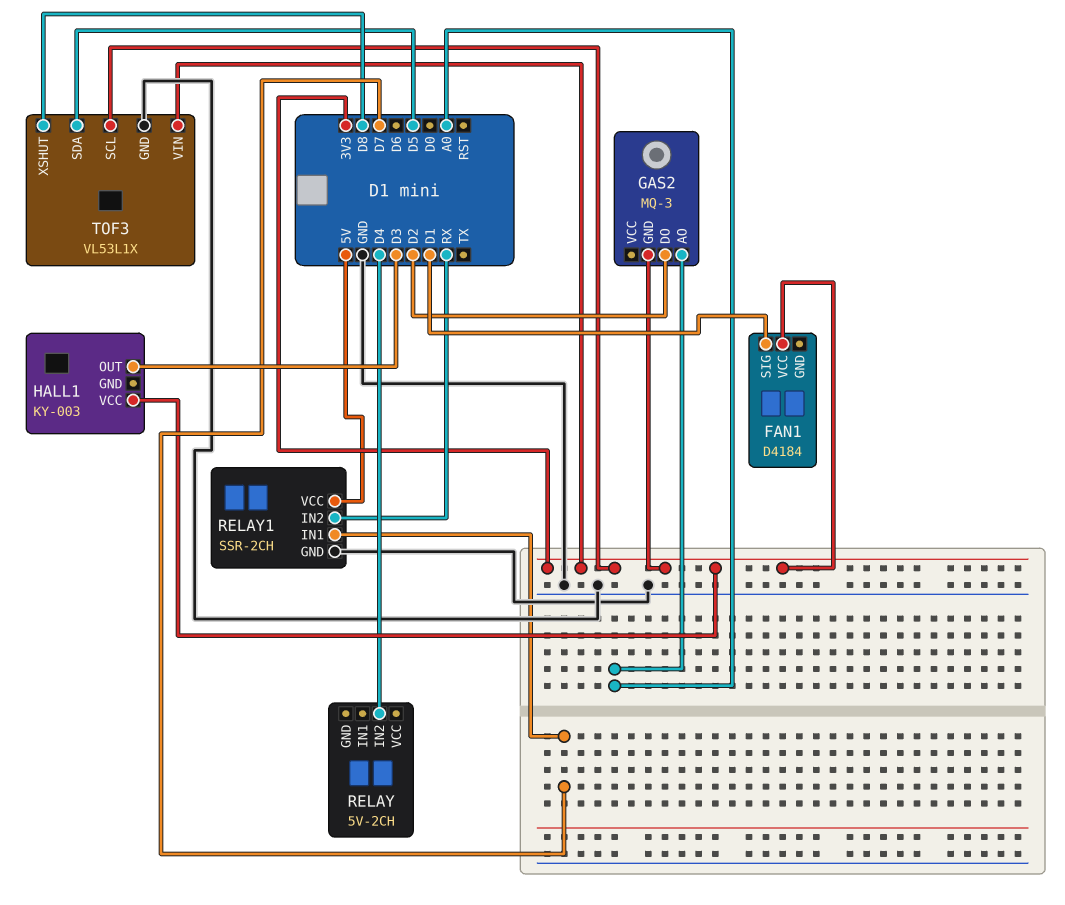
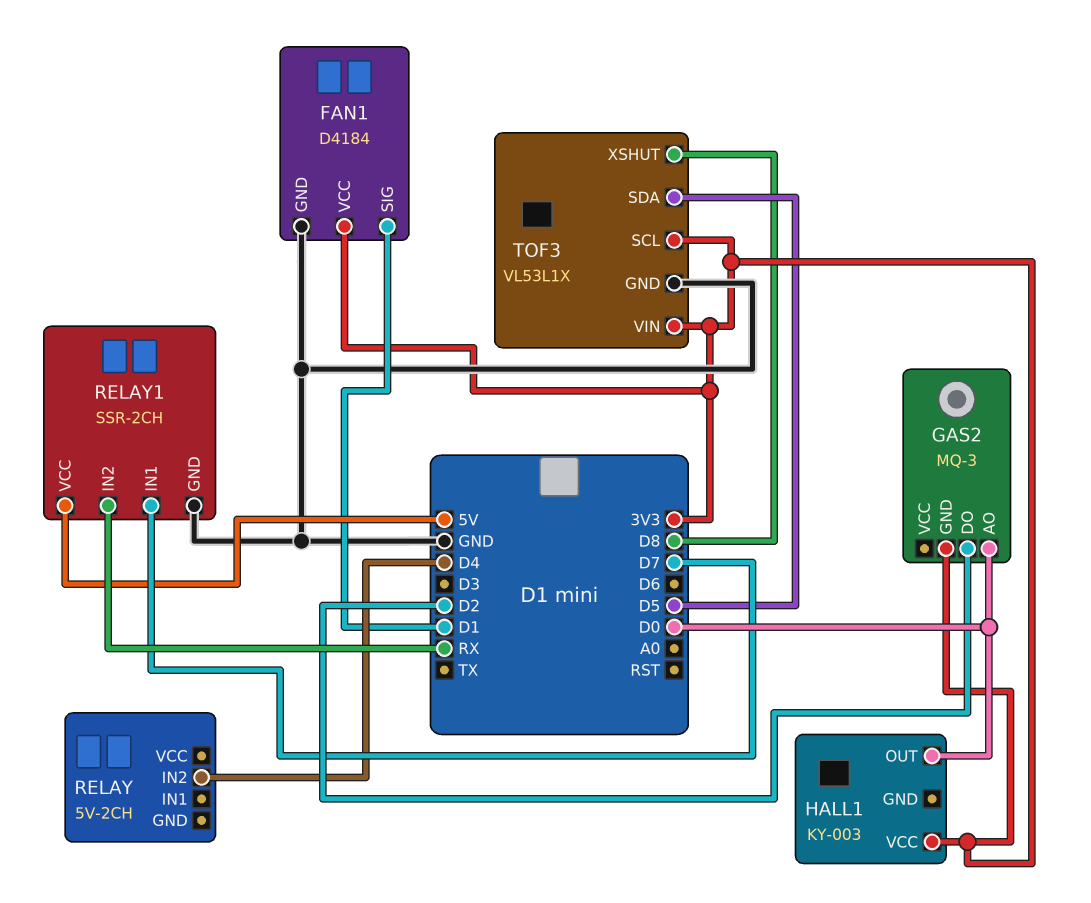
FAN1 pin GND: none -> GND
GAS2 pin AO: A0 -> D0
HALL1 pin OUT: D3 -> D0

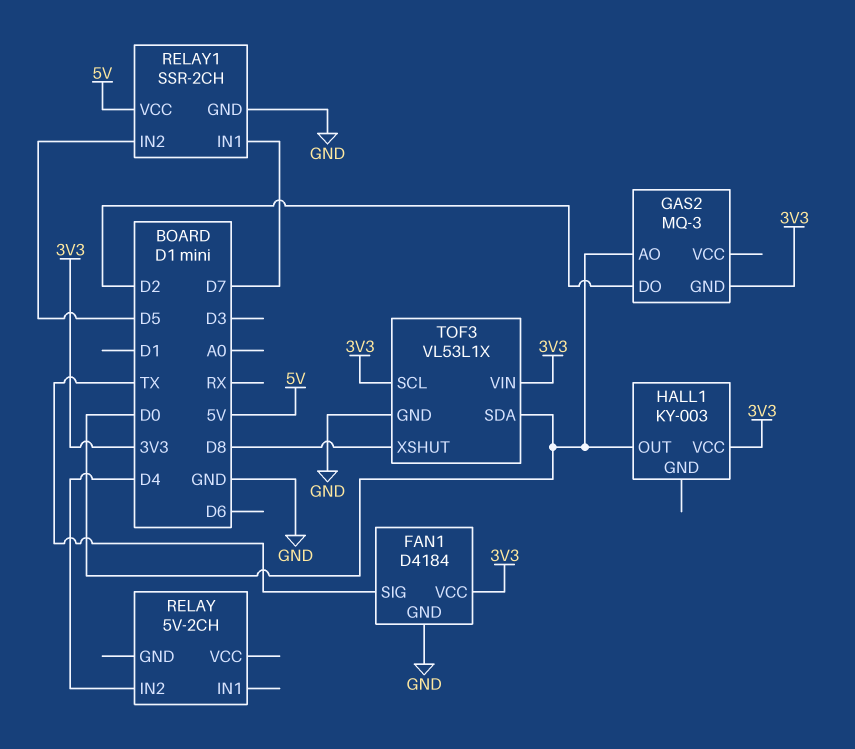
FAN1 pin SIG: D1 -> TX
RELAY1 pin IN2: RX -> D5
TOF3 pin SDA: D5 -> D0

